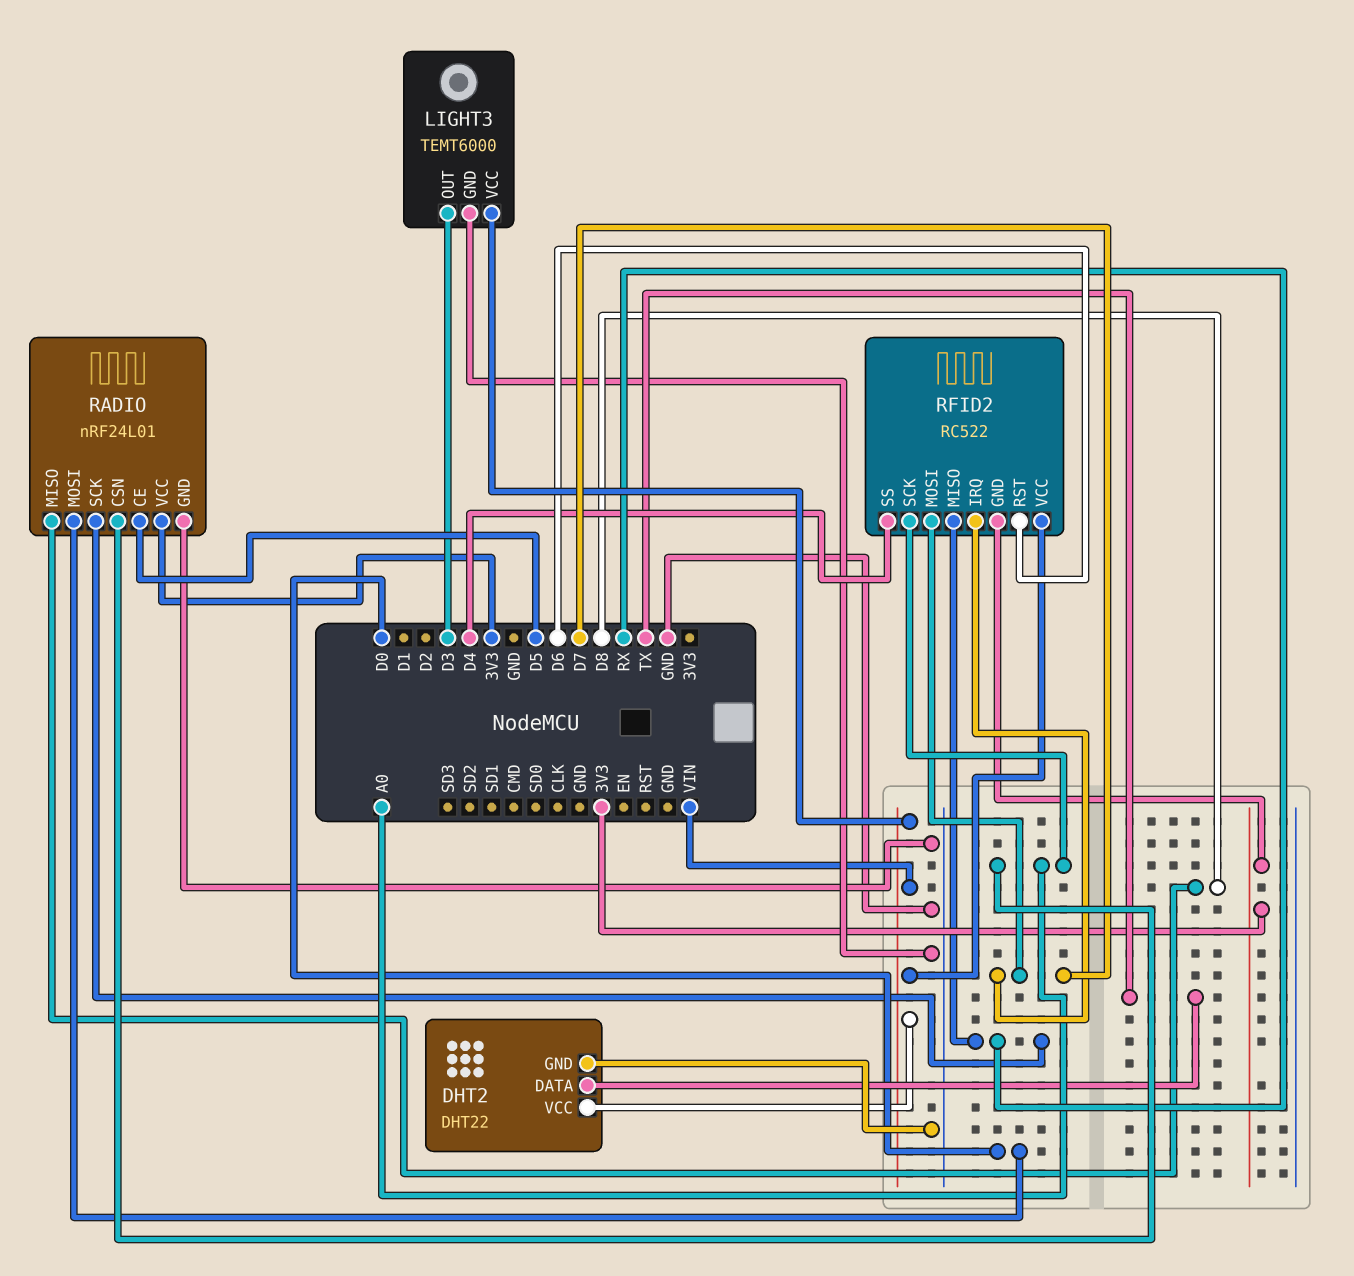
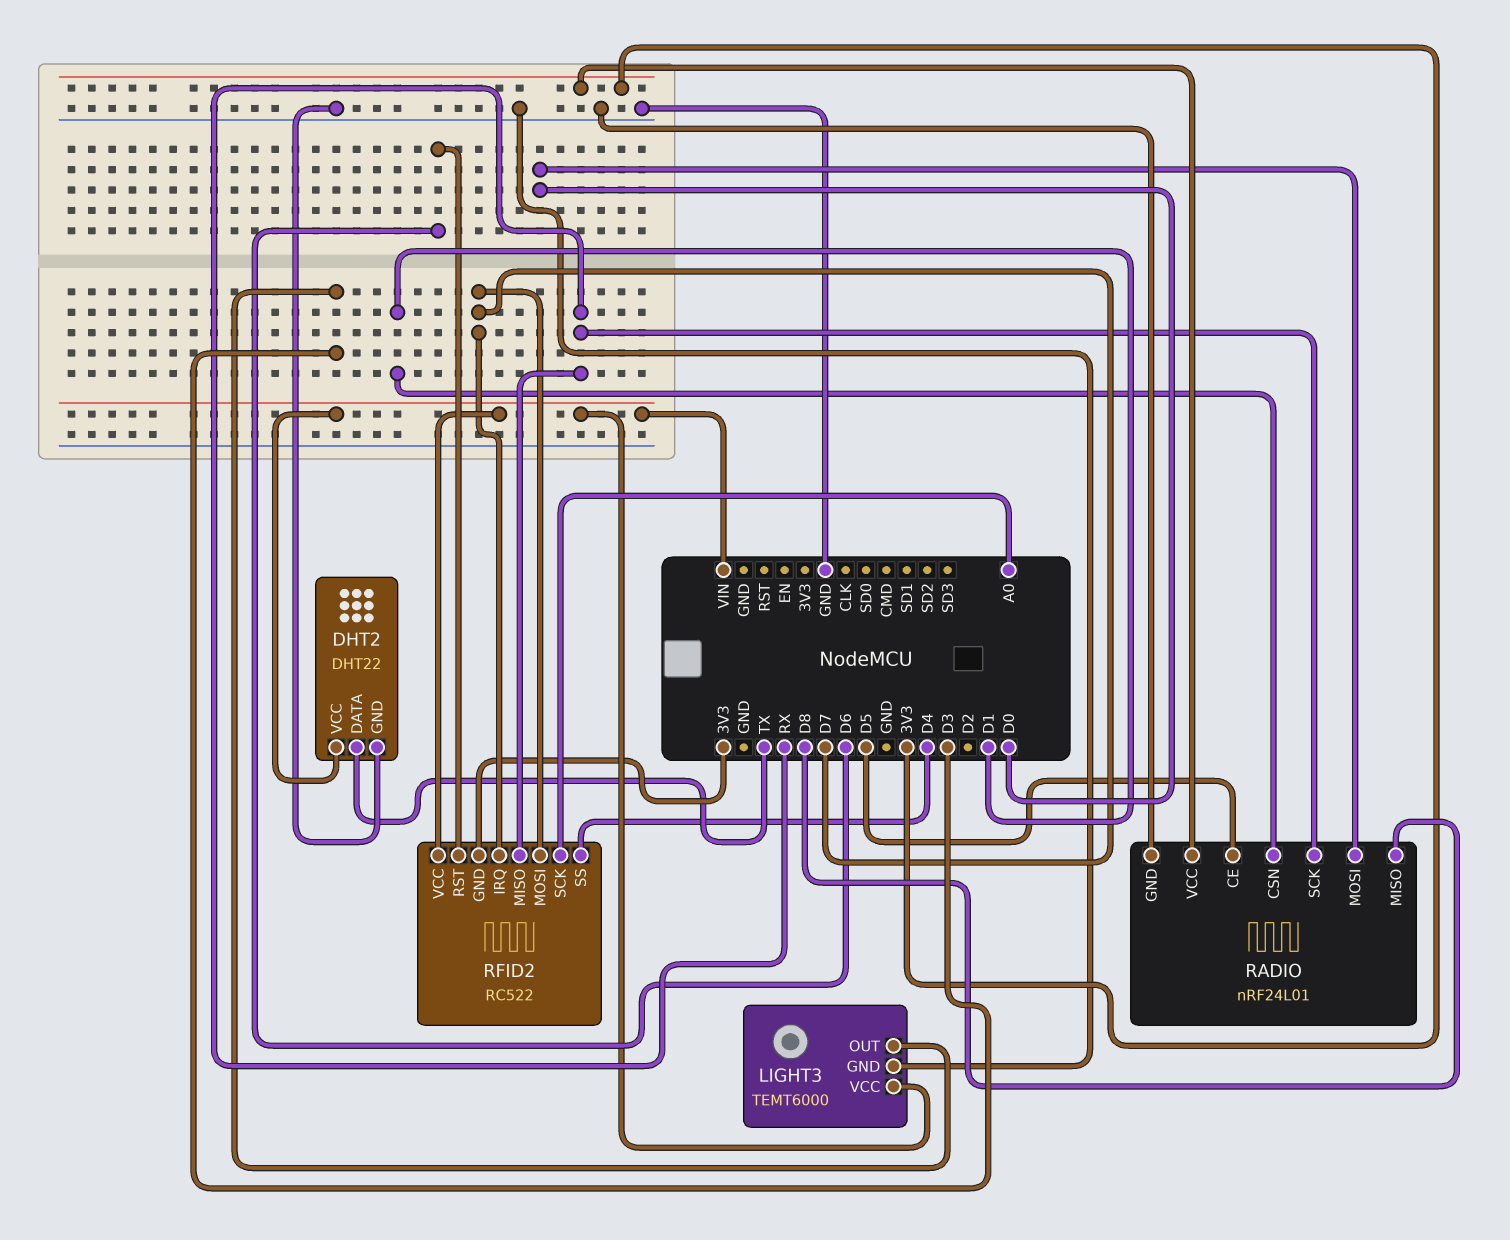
RADIO pin CSN: A0 -> D1

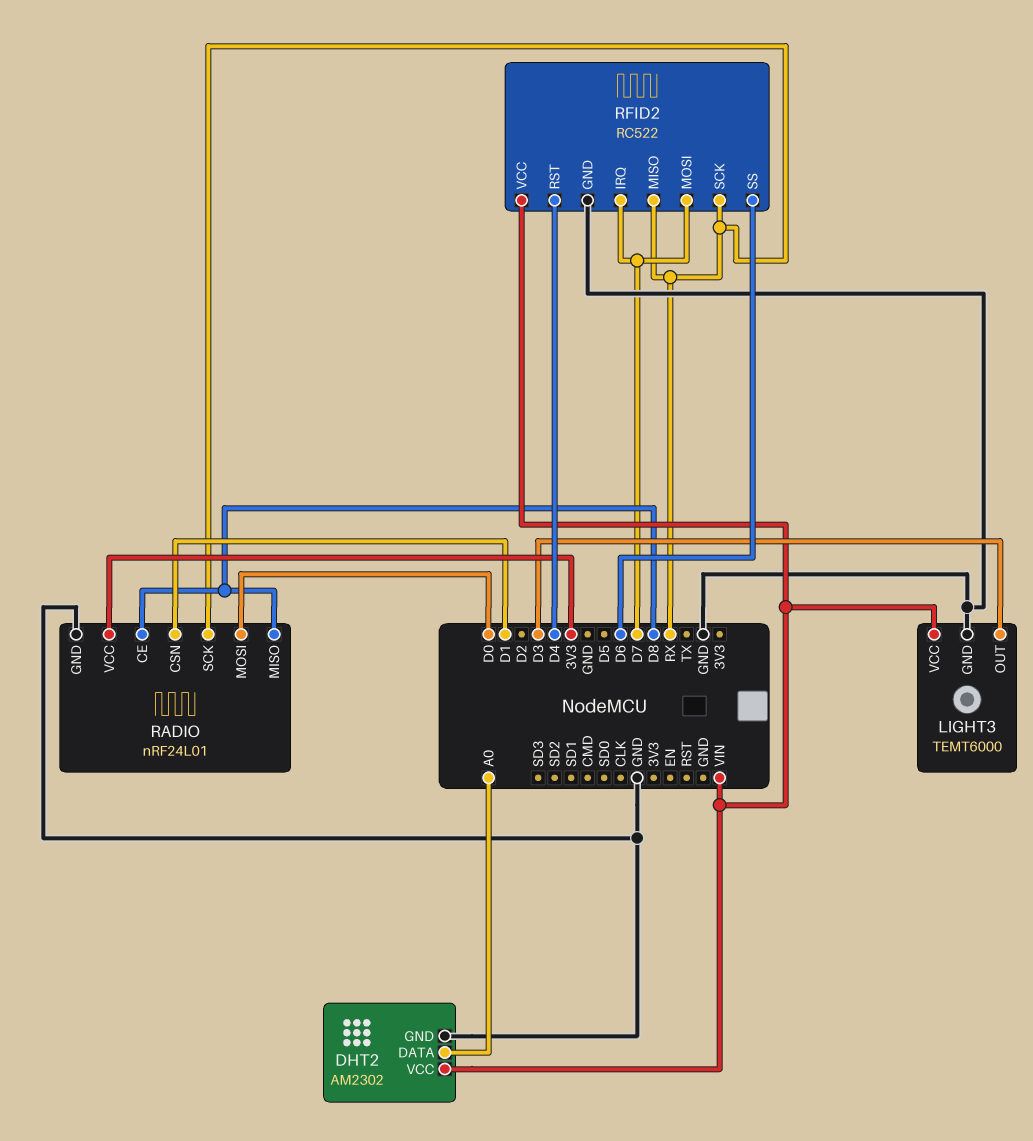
DHT2: DHT22 -> AM2302
DHT2 pin DATA: TX -> A0
RADIO pin CE: D5 -> D8
RFID2 pin GND: 3V3 -> GND
RFID2 pin RST: D6 -> D4
RFID2 pin SCK: A0 -> RX
RFID2 pin SS: D4 -> D6

